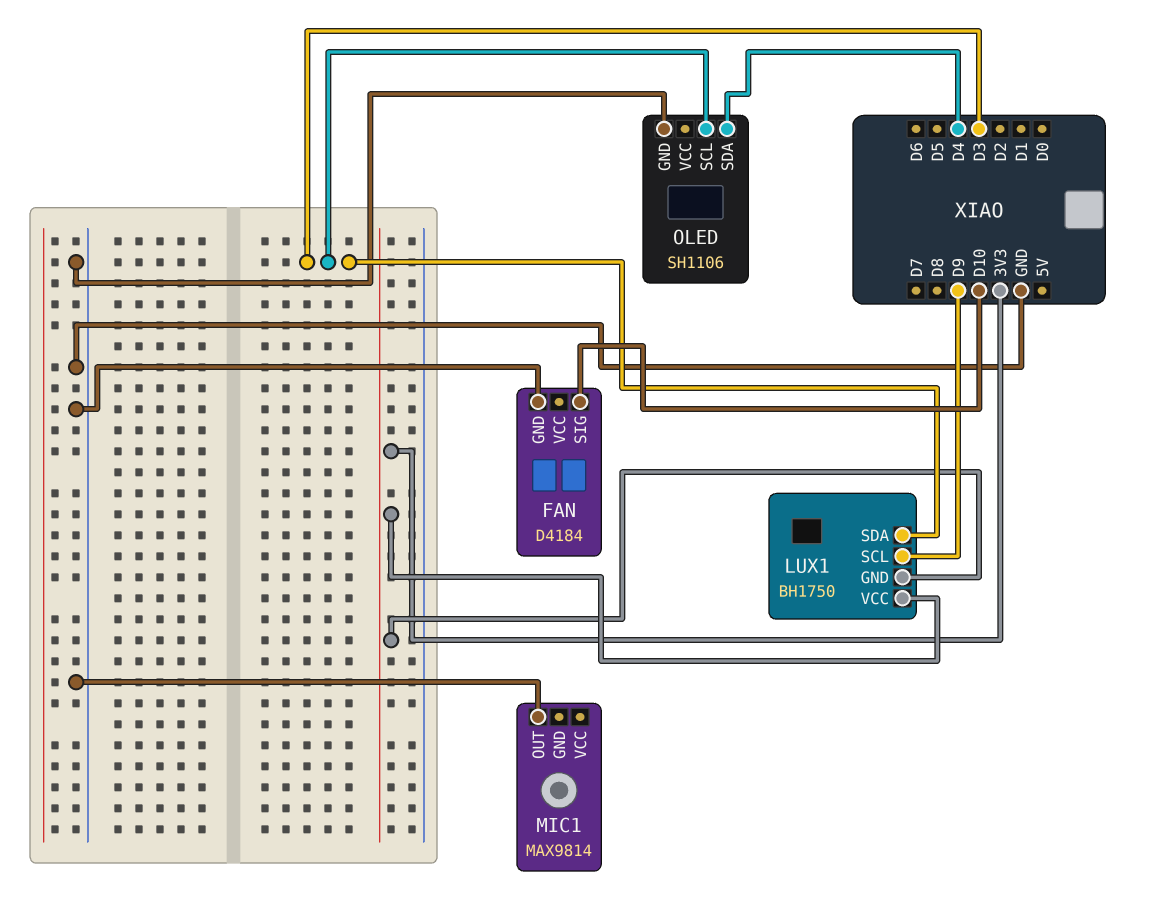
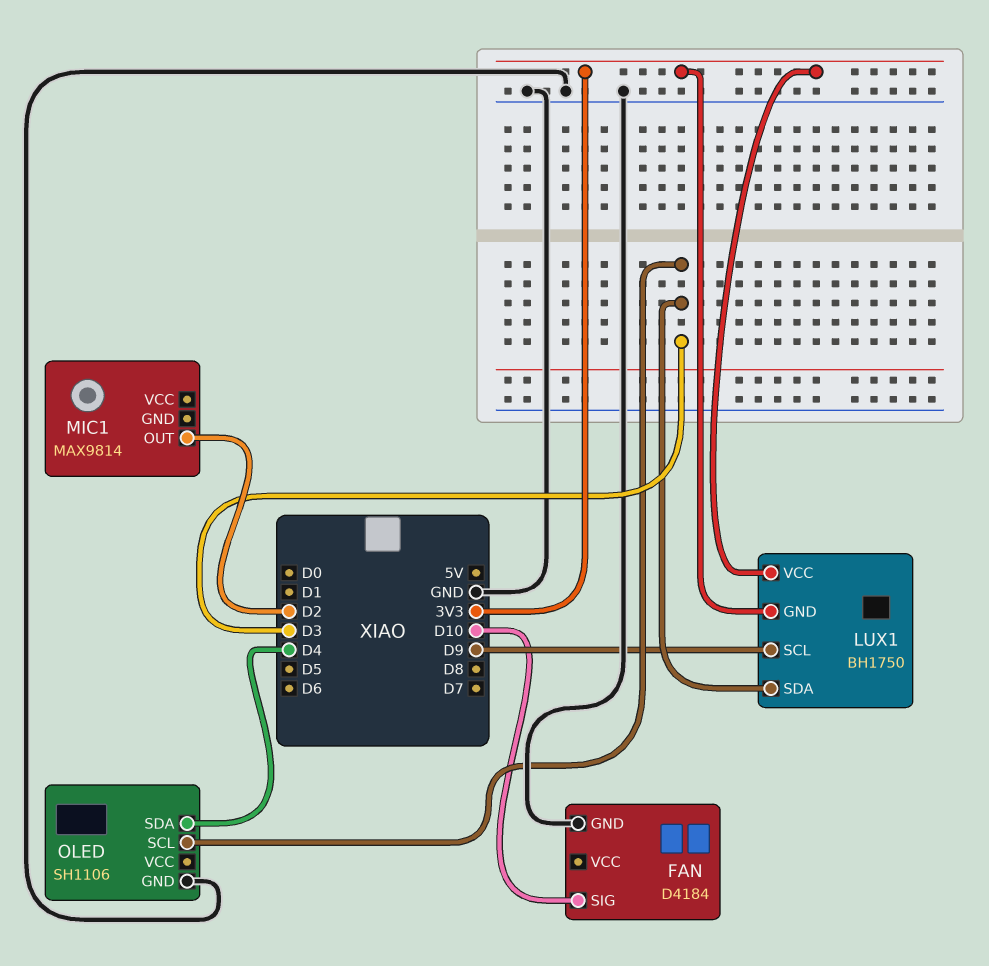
MIC1 pin OUT: GND -> D2

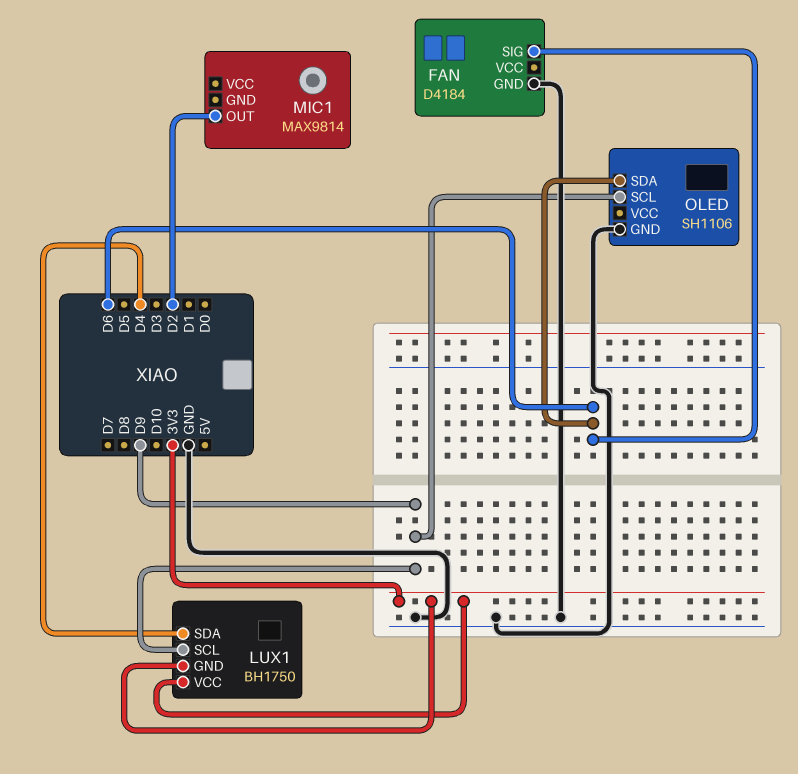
FAN pin SIG: D10 -> D6
LUX1 pin SDA: D3 -> D4
OLED pin SCL: D3 -> D9
OLED pin SDA: D4 -> D6

